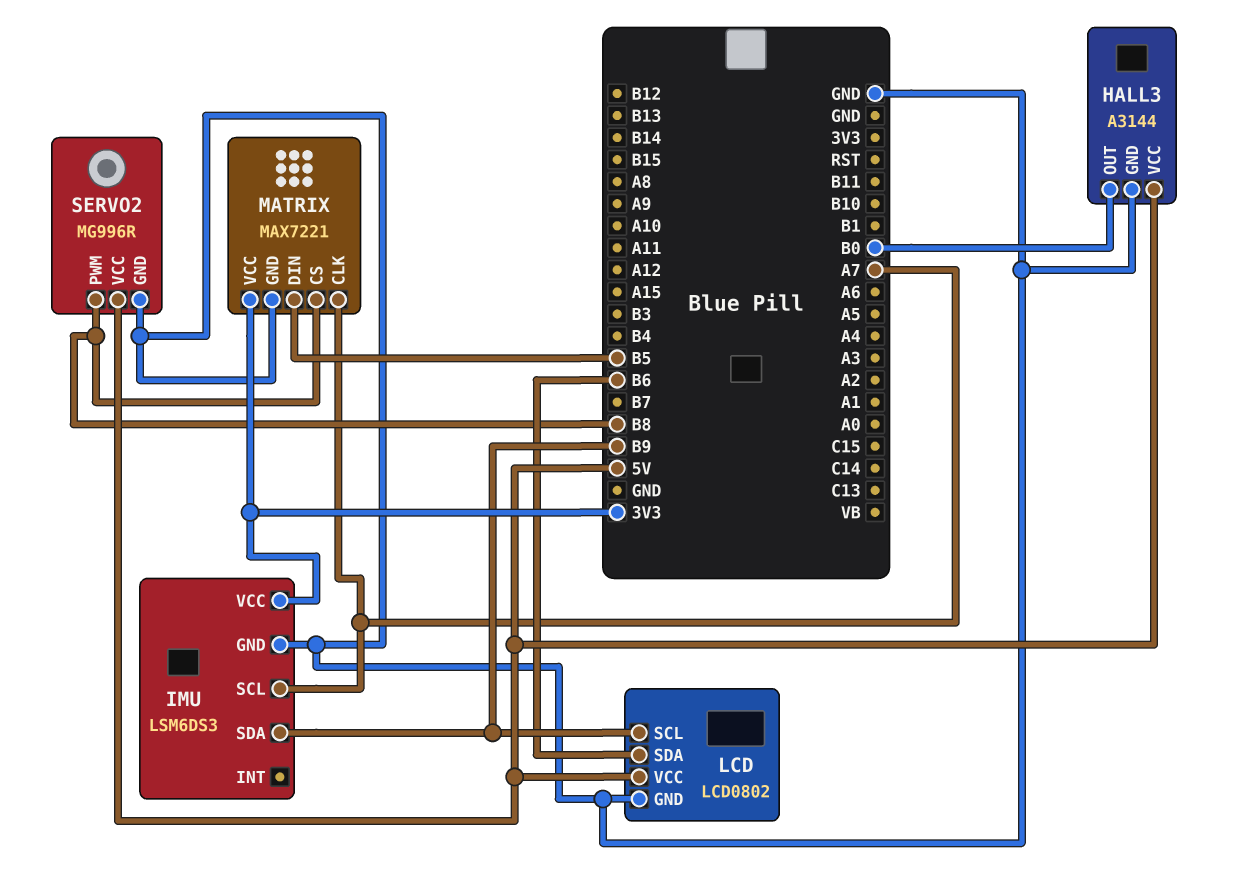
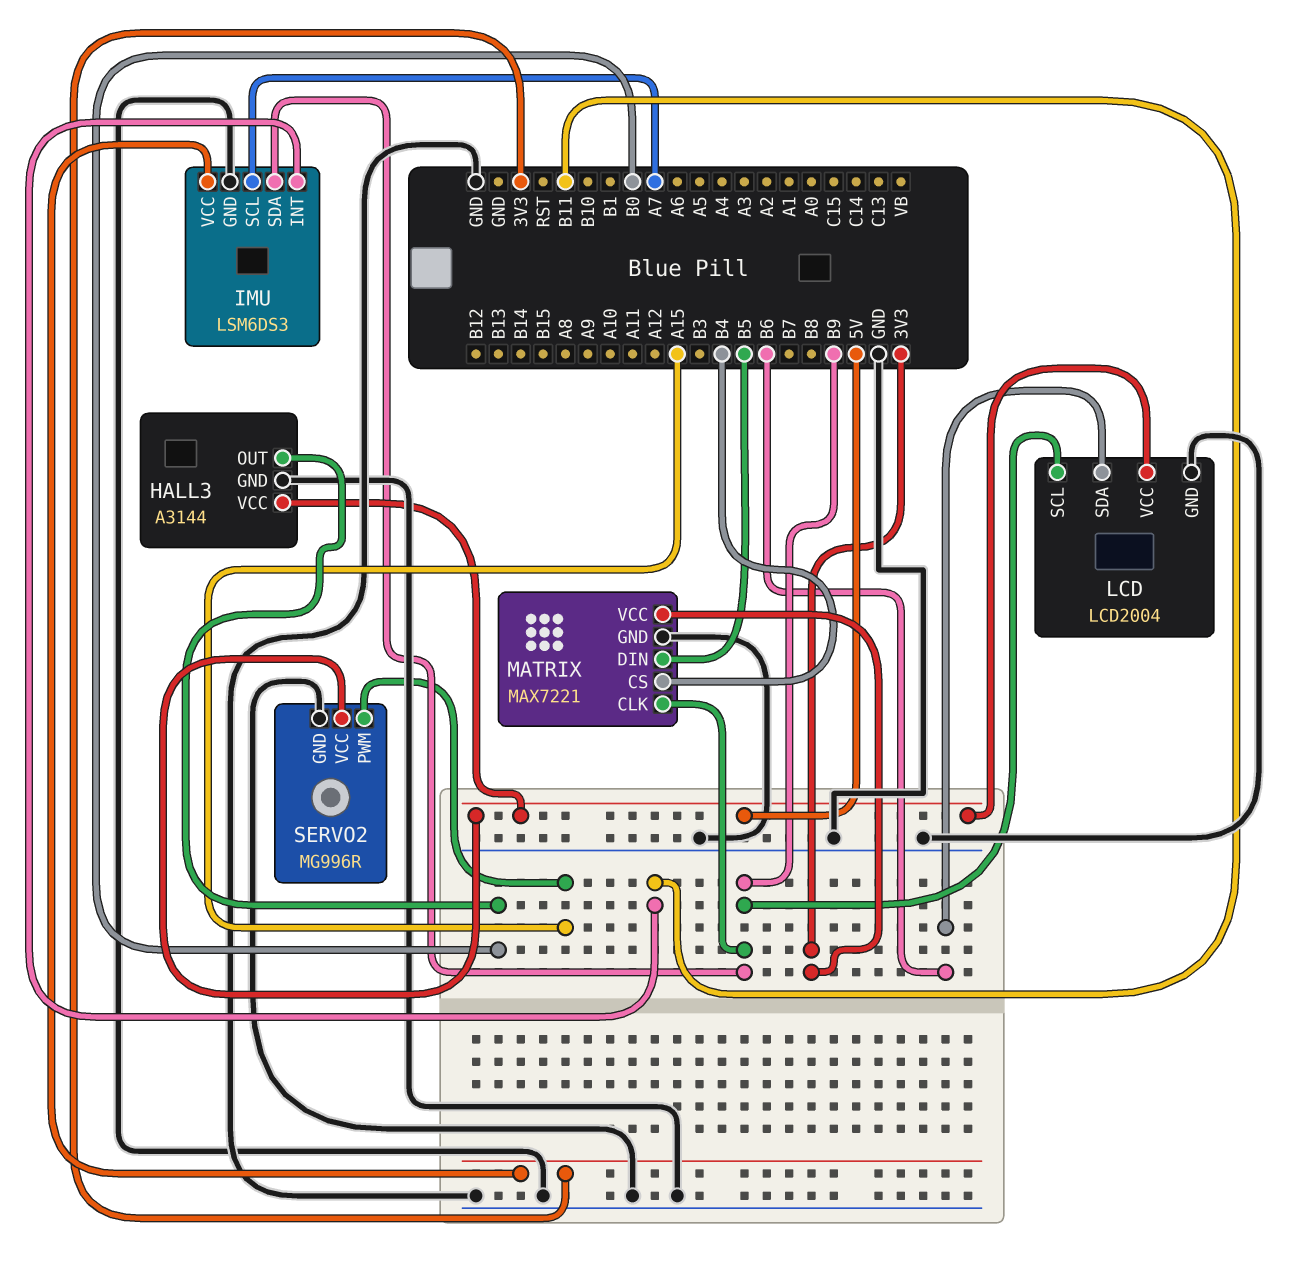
IMU pin INT: none -> B11
LCD: LCD0802 -> LCD2004
MATRIX pin CLK: A7 -> B9
MATRIX pin CS: B8 -> B4
SERVO2 pin PWM: B8 -> A15

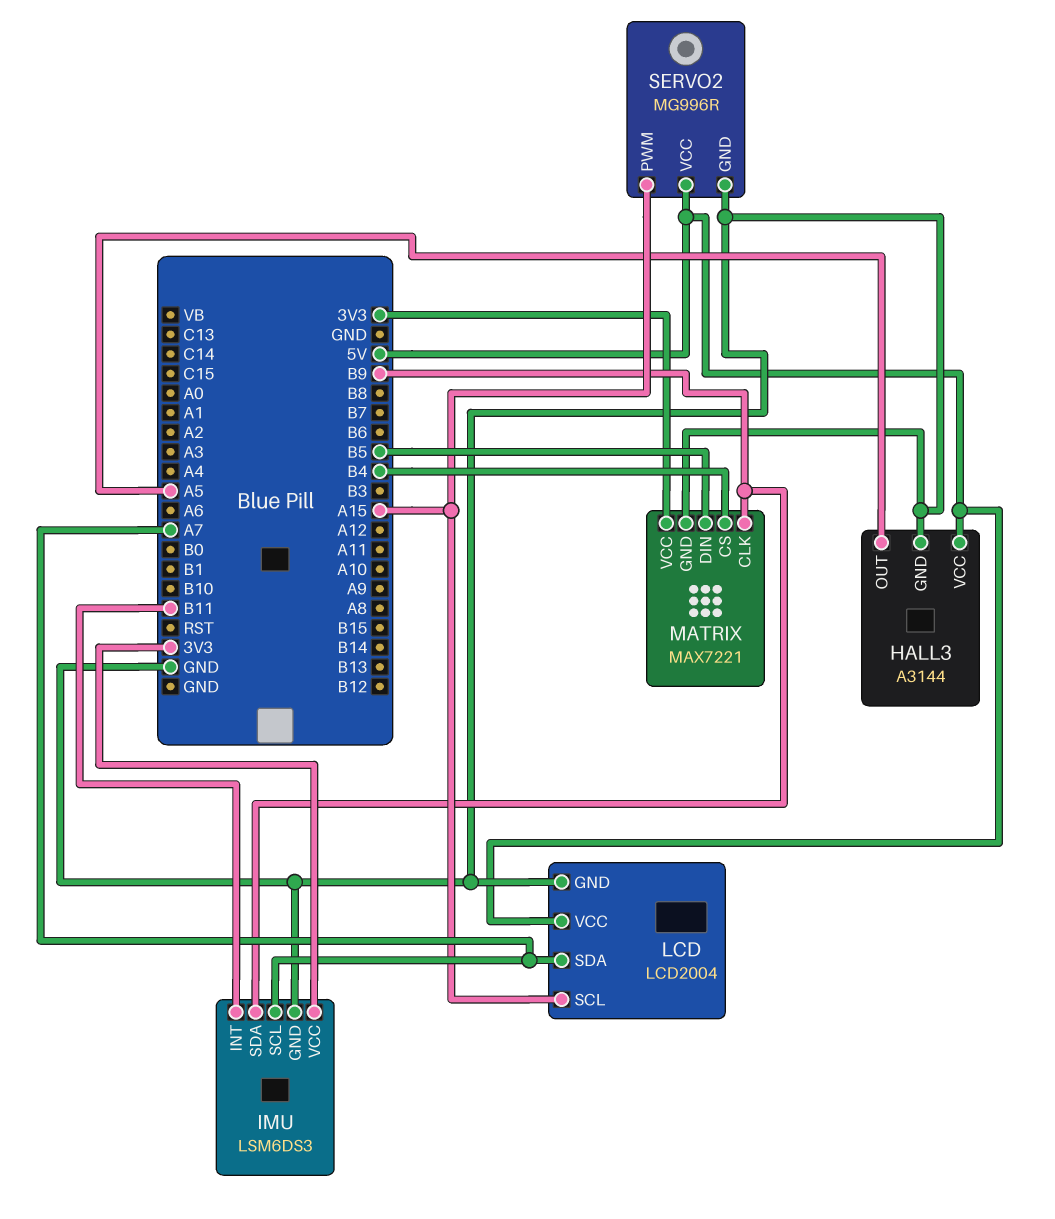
HALL3 pin OUT: B0 -> A5
LCD pin SCL: B9 -> A15
LCD pin SDA: B6 -> A7

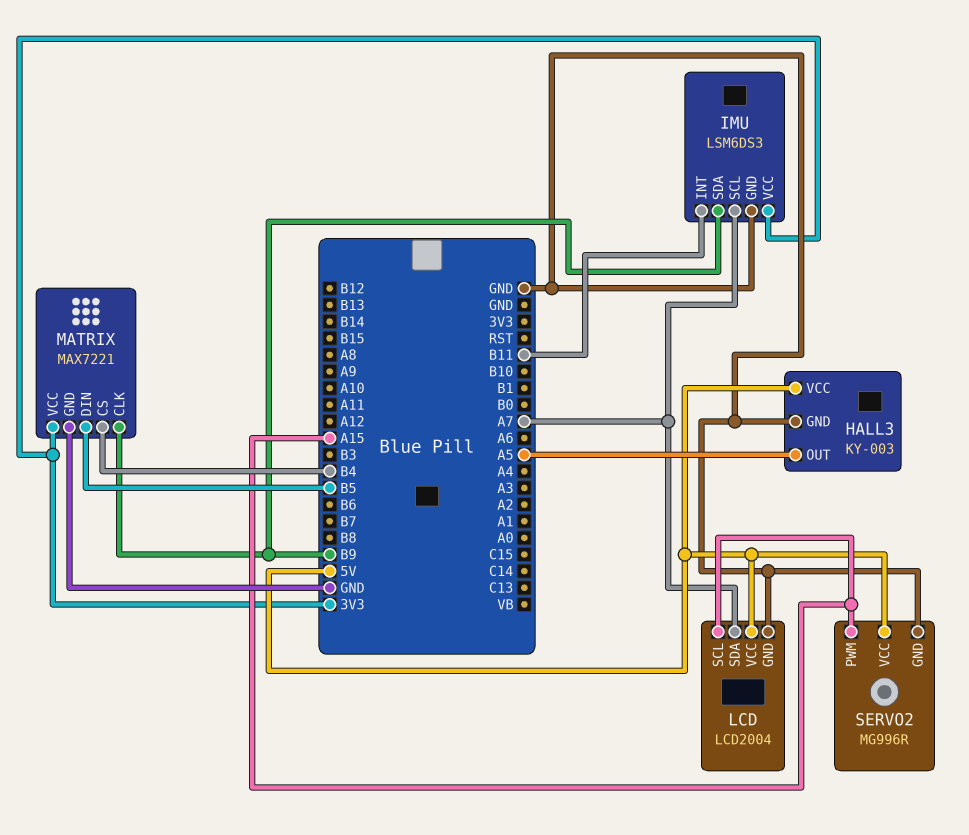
HALL3: A3144 -> KY-003

